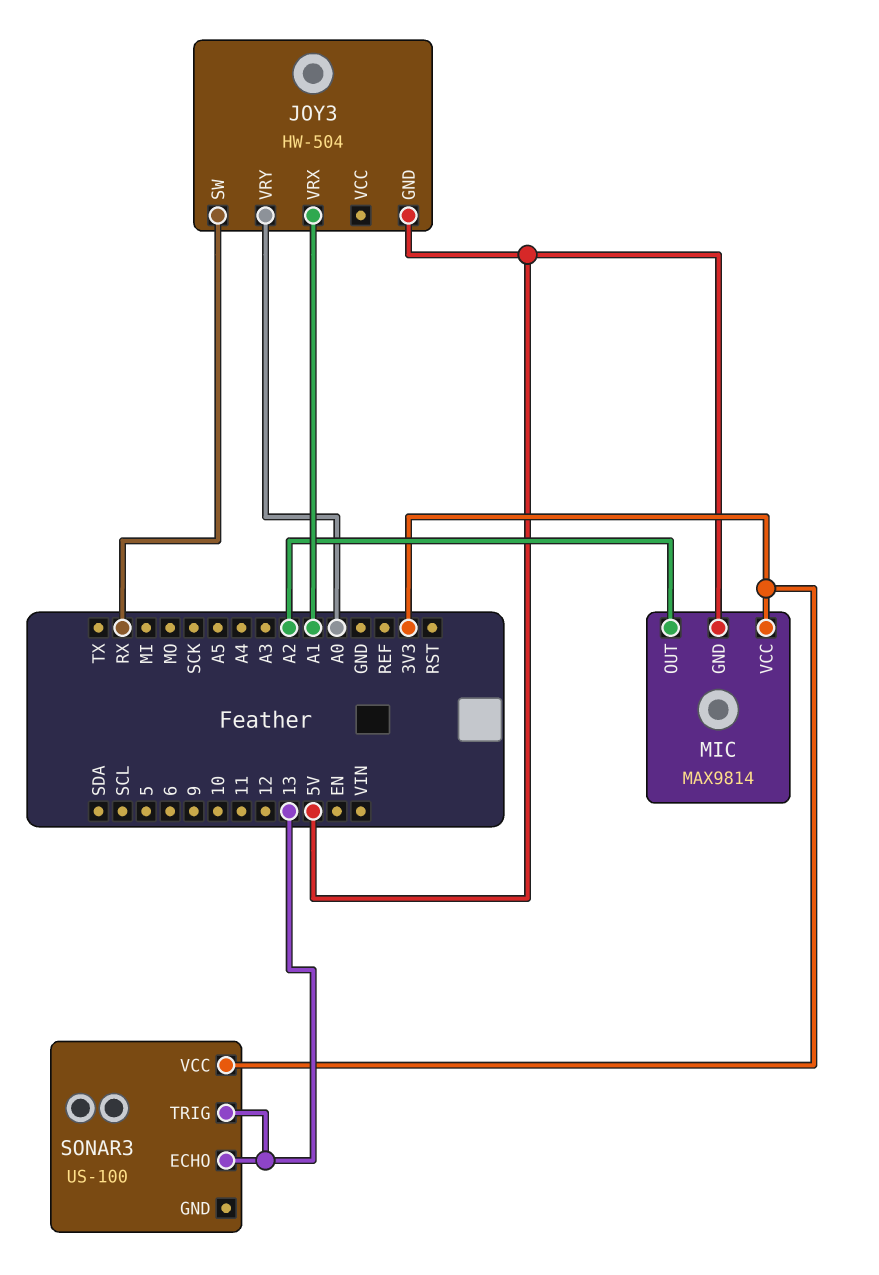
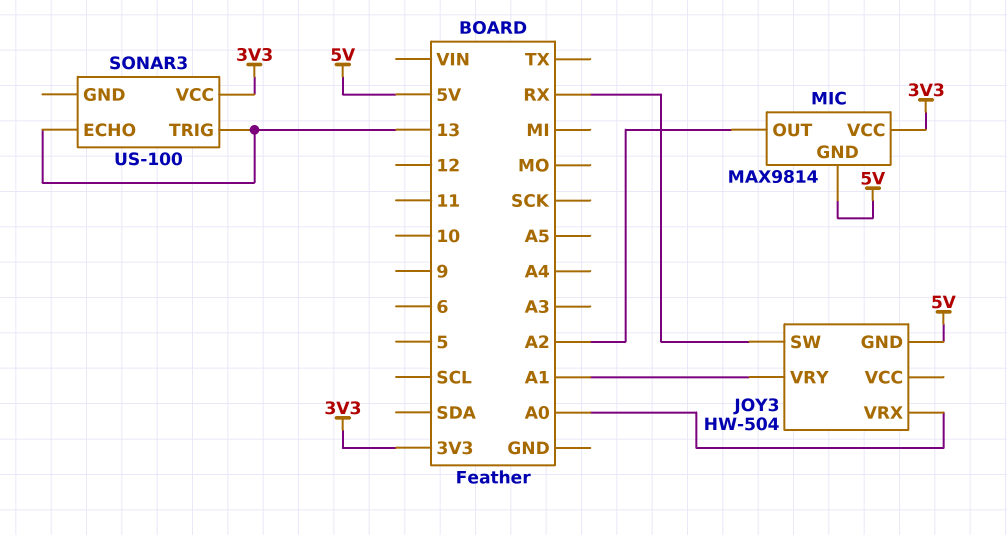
JOY3 pin VRX: A1 -> A0
JOY3 pin VRY: A0 -> A1

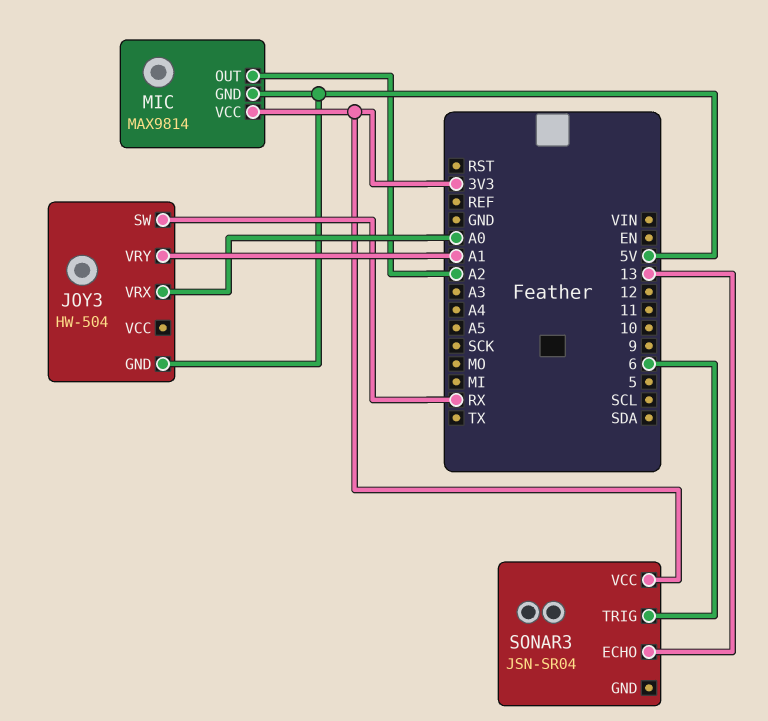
SONAR3: US-100 -> JSN-SR04
SONAR3 pin TRIG: 13 -> 6

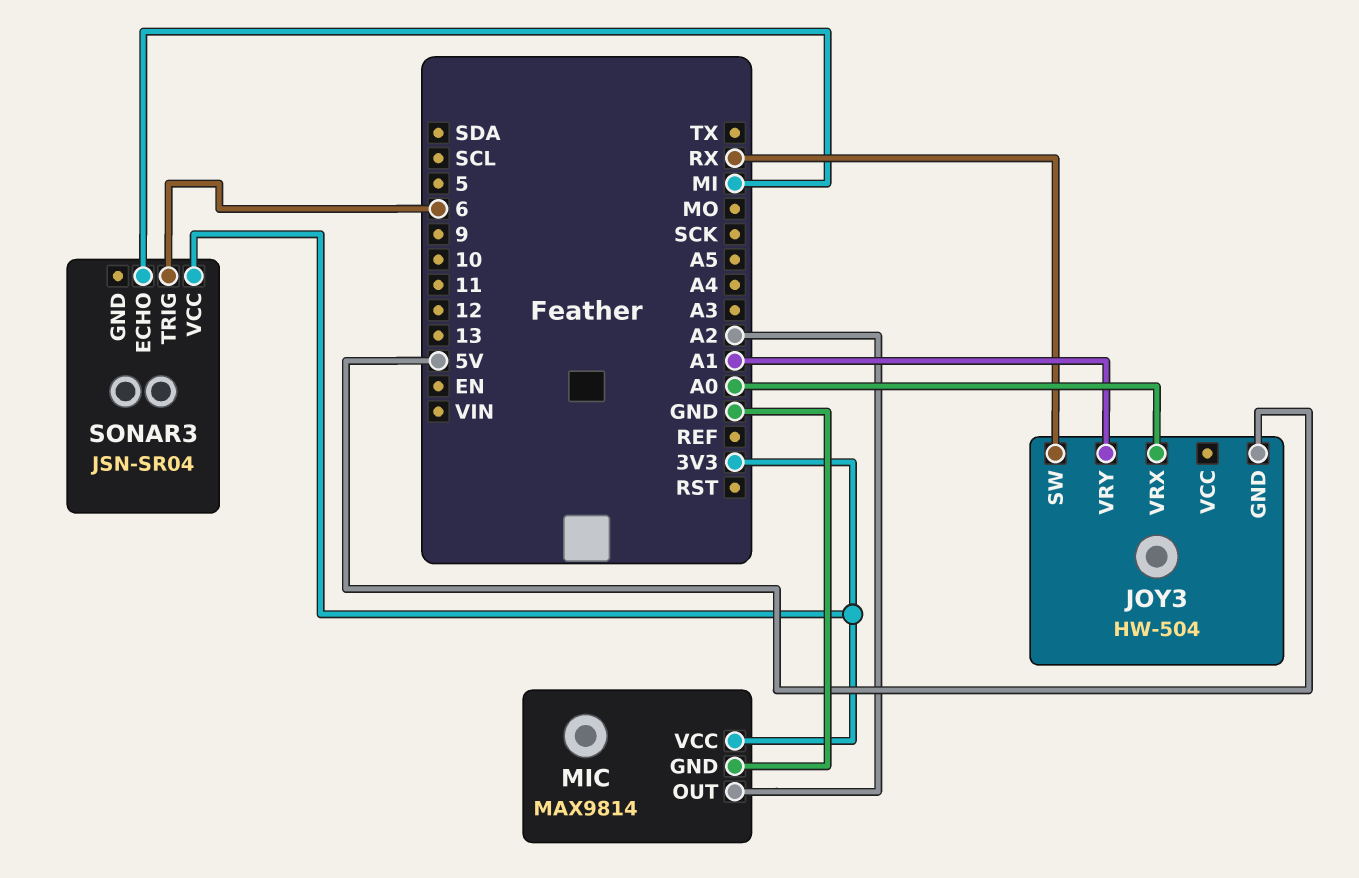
MIC pin GND: 5V -> GND
SONAR3 pin ECHO: 13 -> MI

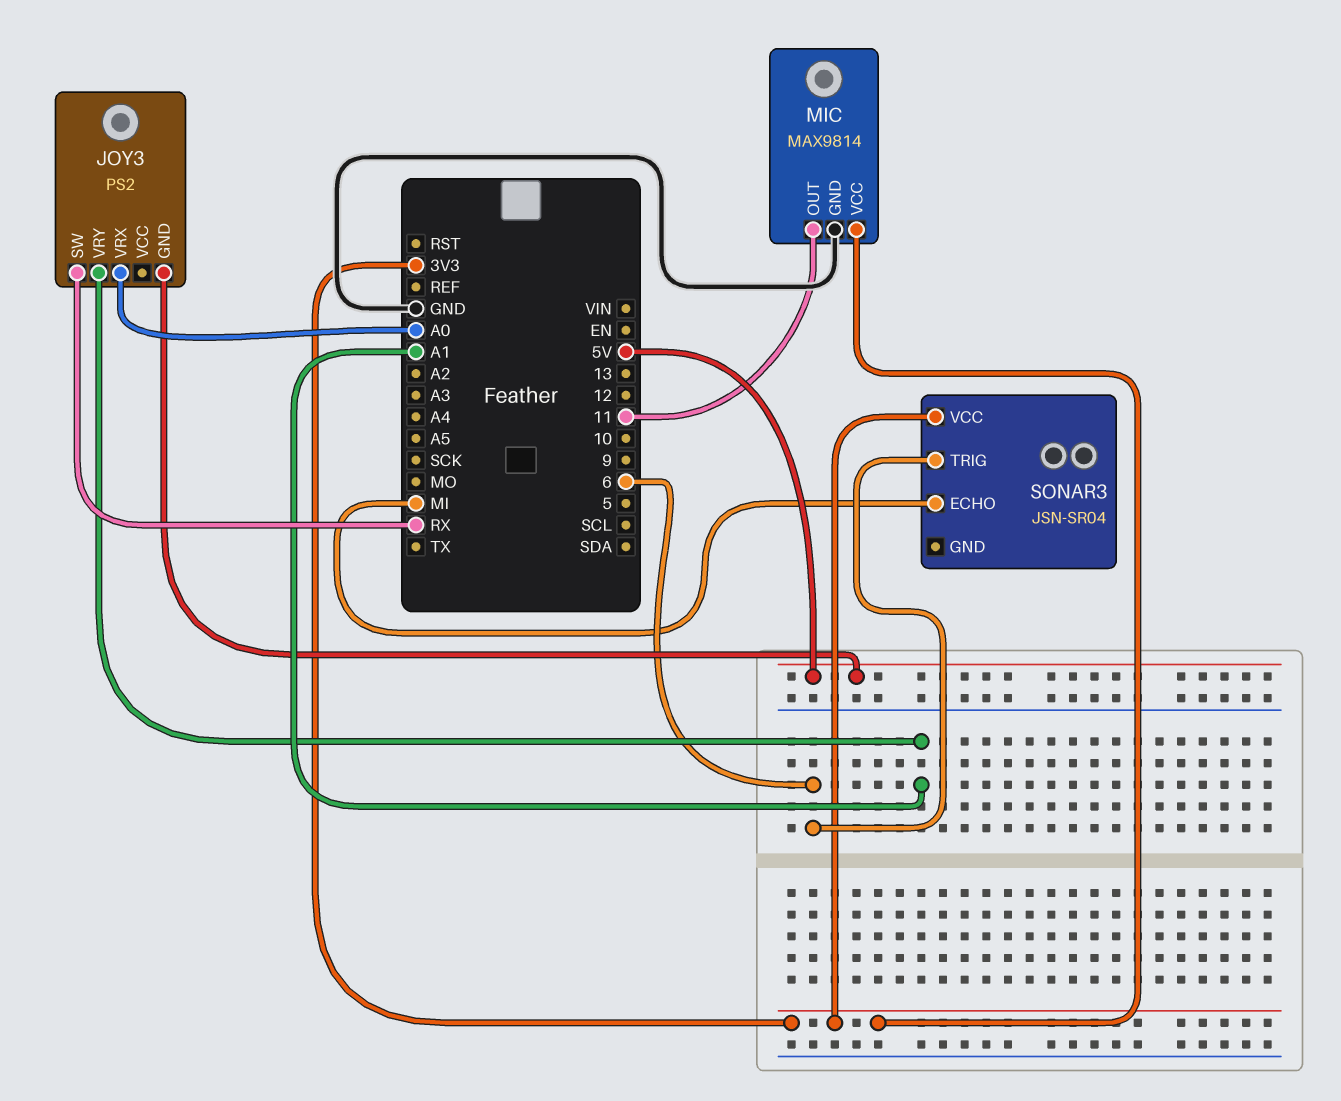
JOY3: HW-504 -> PS2
MIC pin OUT: A2 -> 11

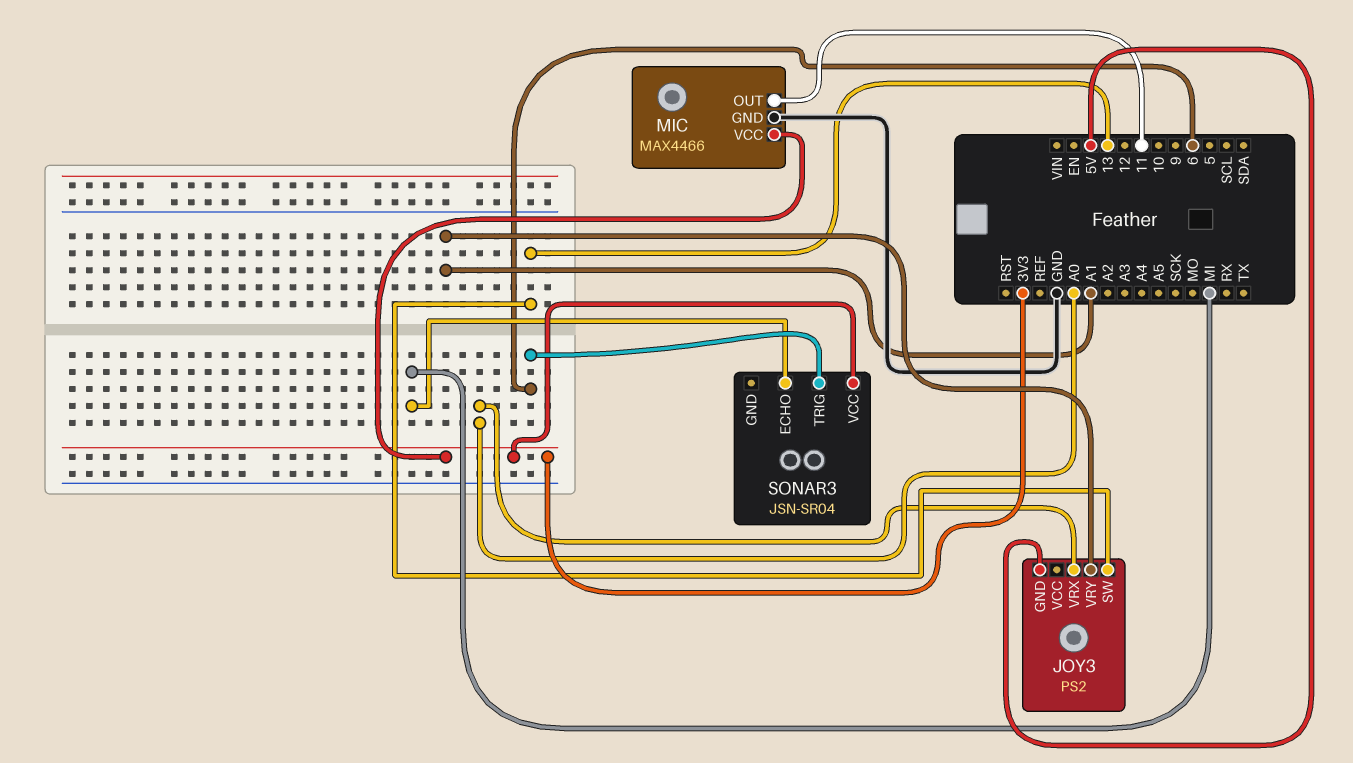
JOY3 pin SW: RX -> 13
MIC: MAX9814 -> MAX4466

